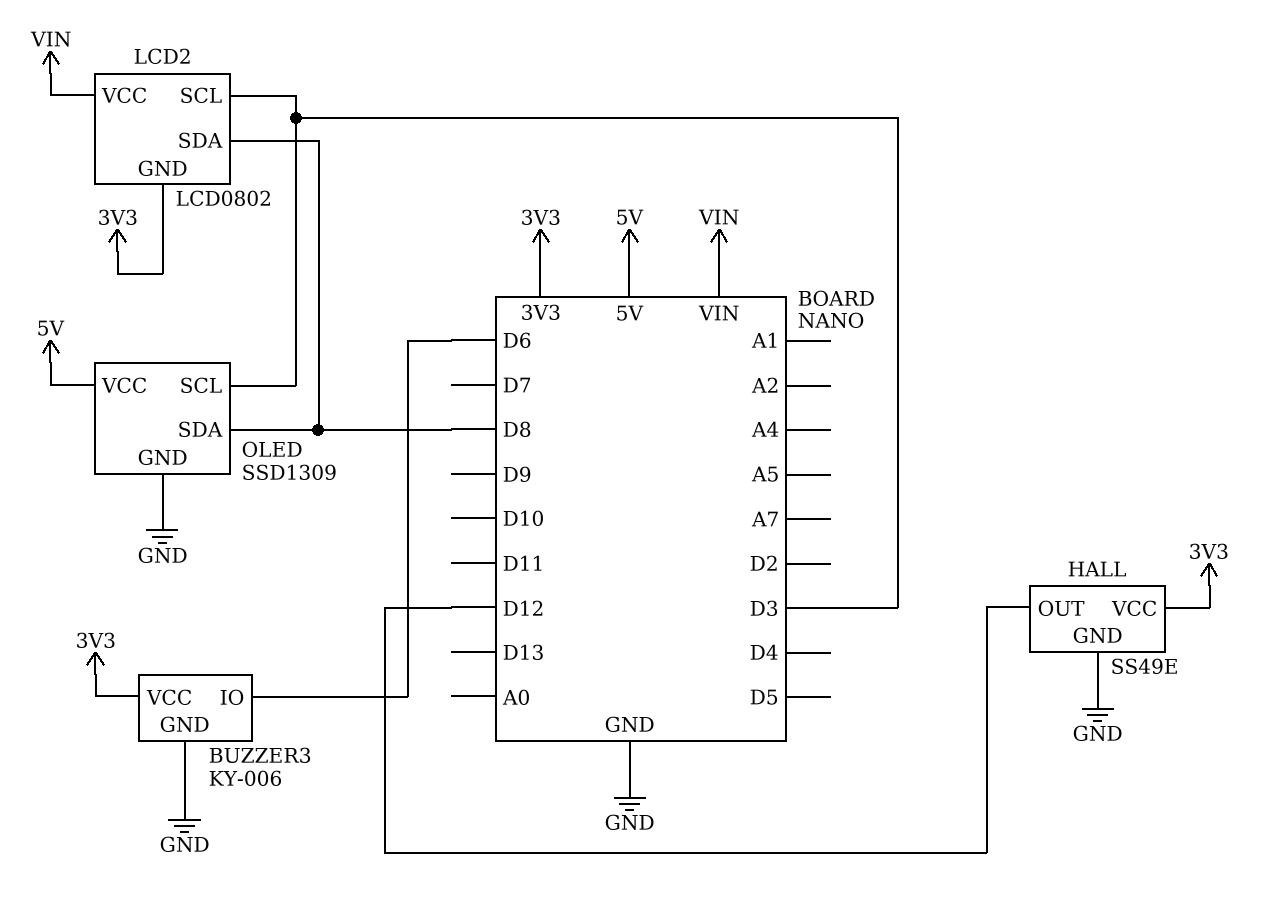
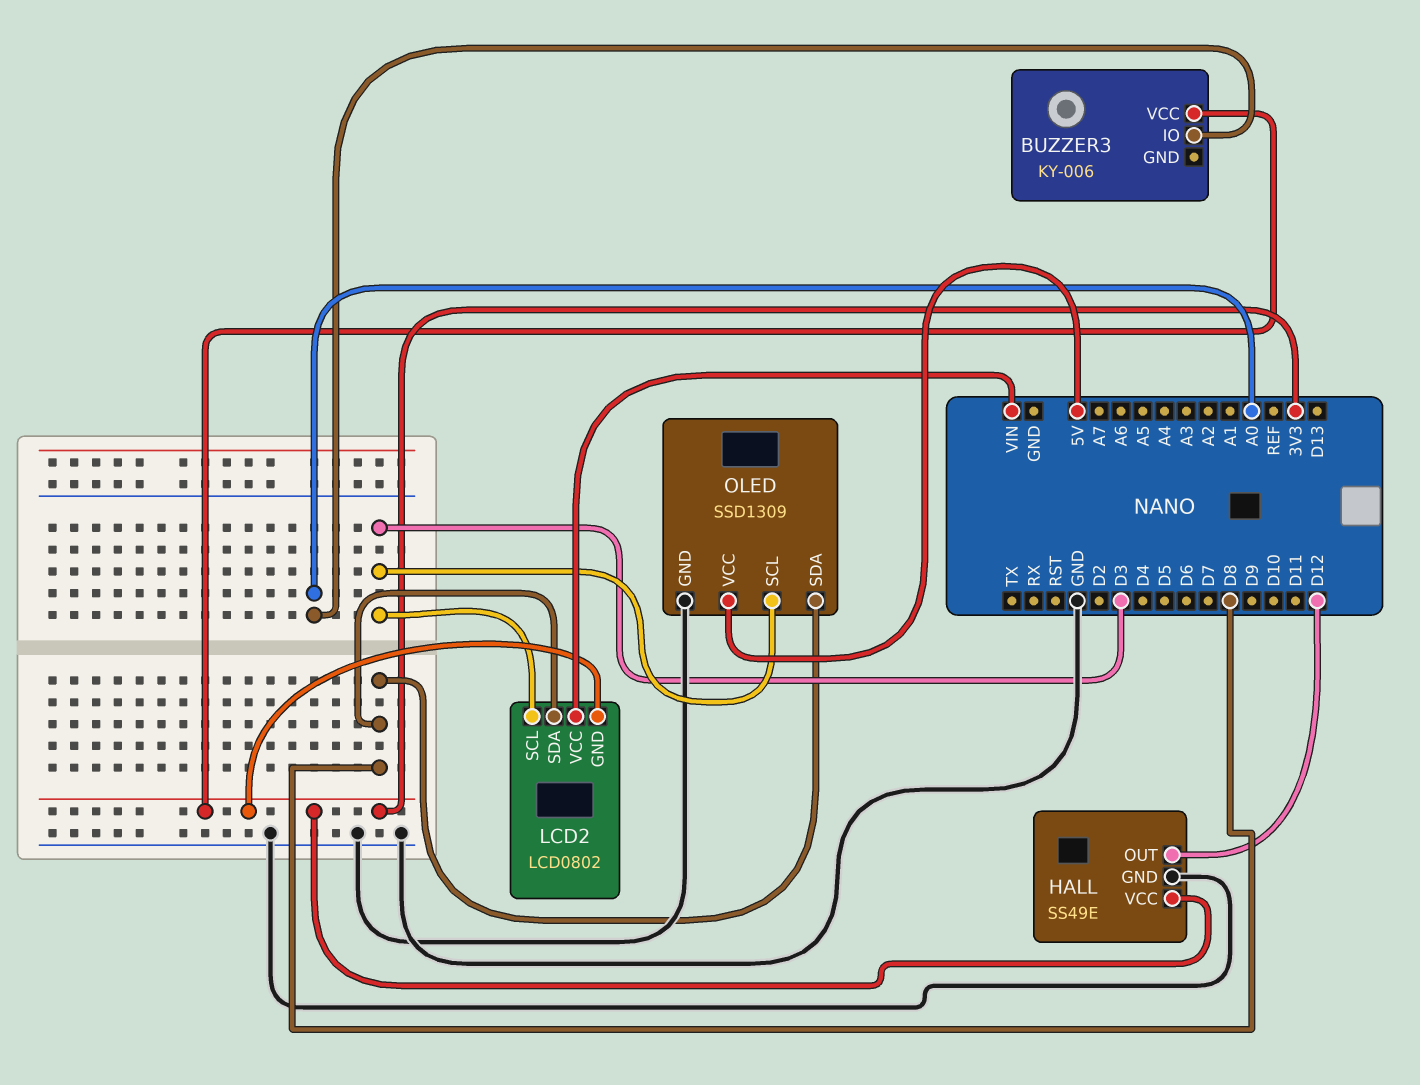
BUZZER3 pin GND: GND -> none
BUZZER3 pin IO: D6 -> A0

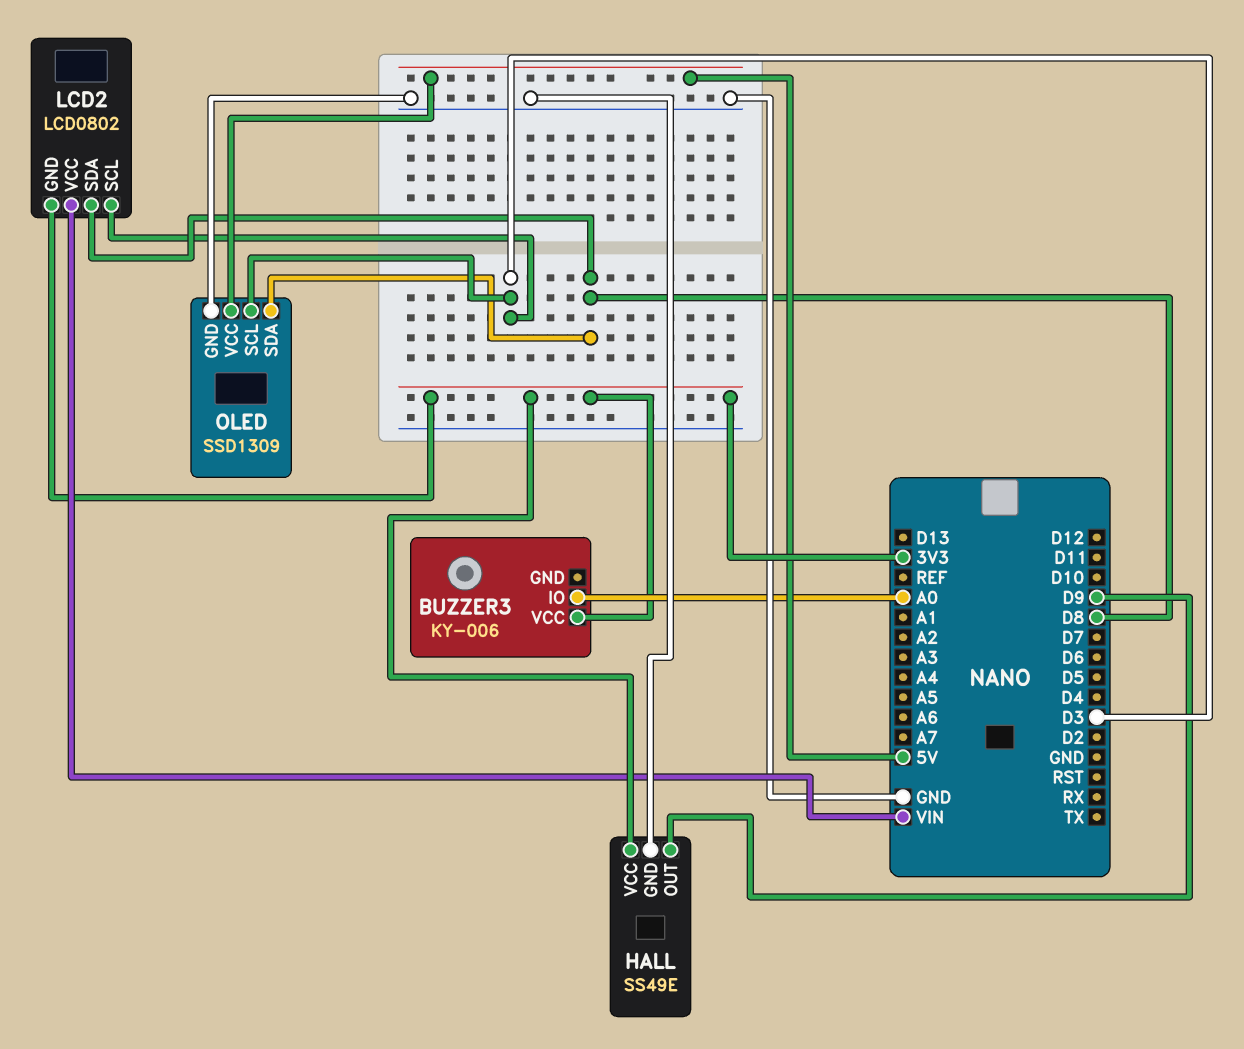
HALL pin OUT: D12 -> D9

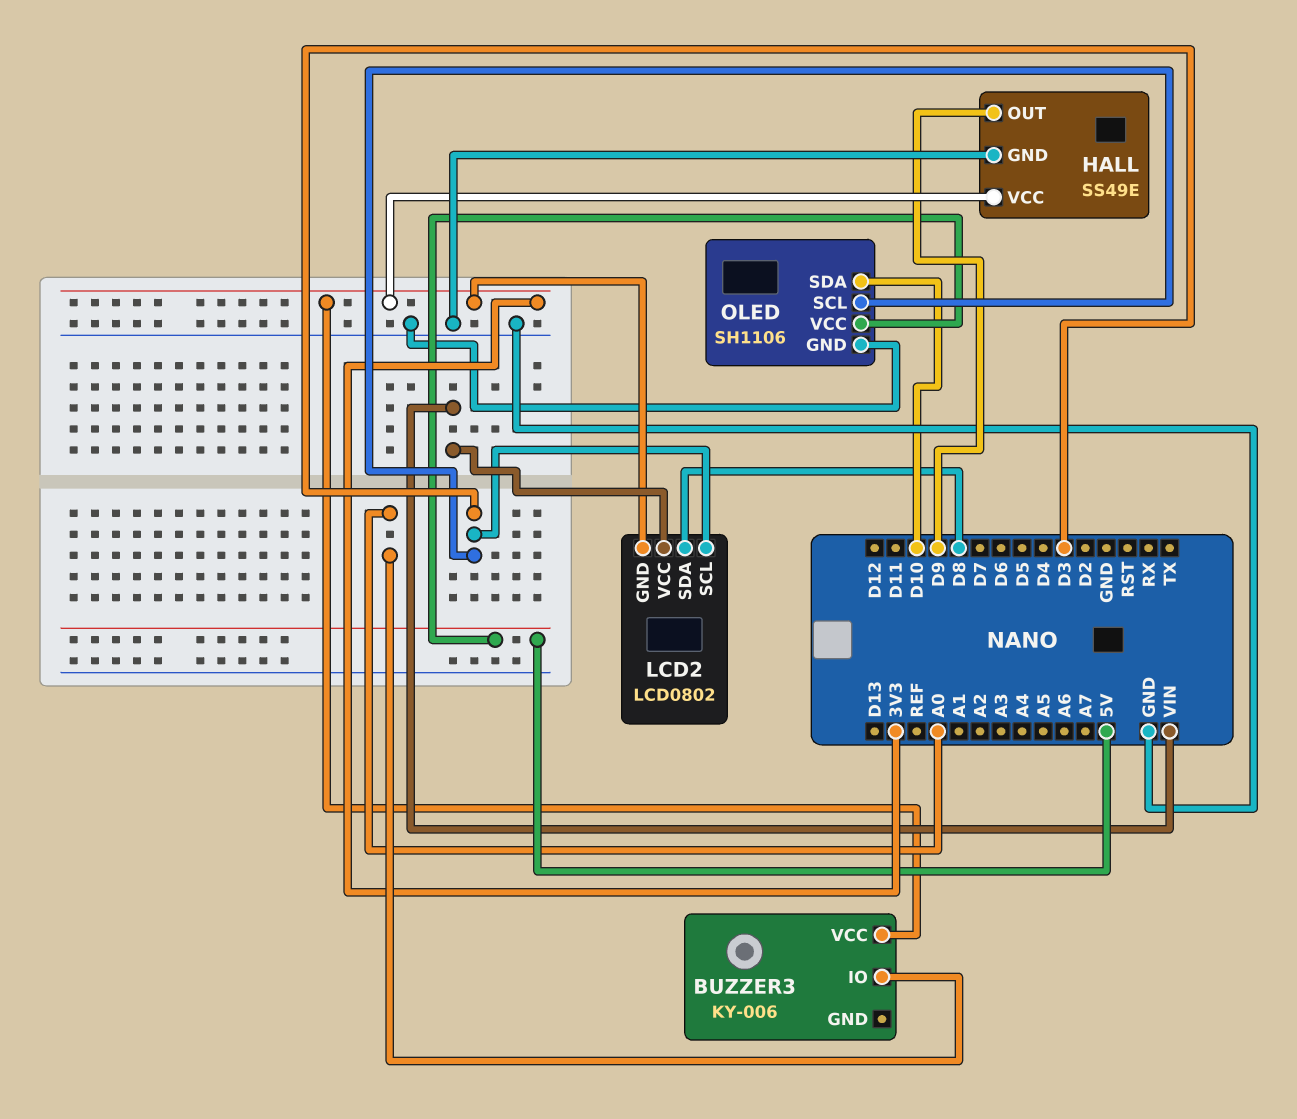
OLED: SSD1309 -> SH1106
OLED pin SDA: D8 -> D10

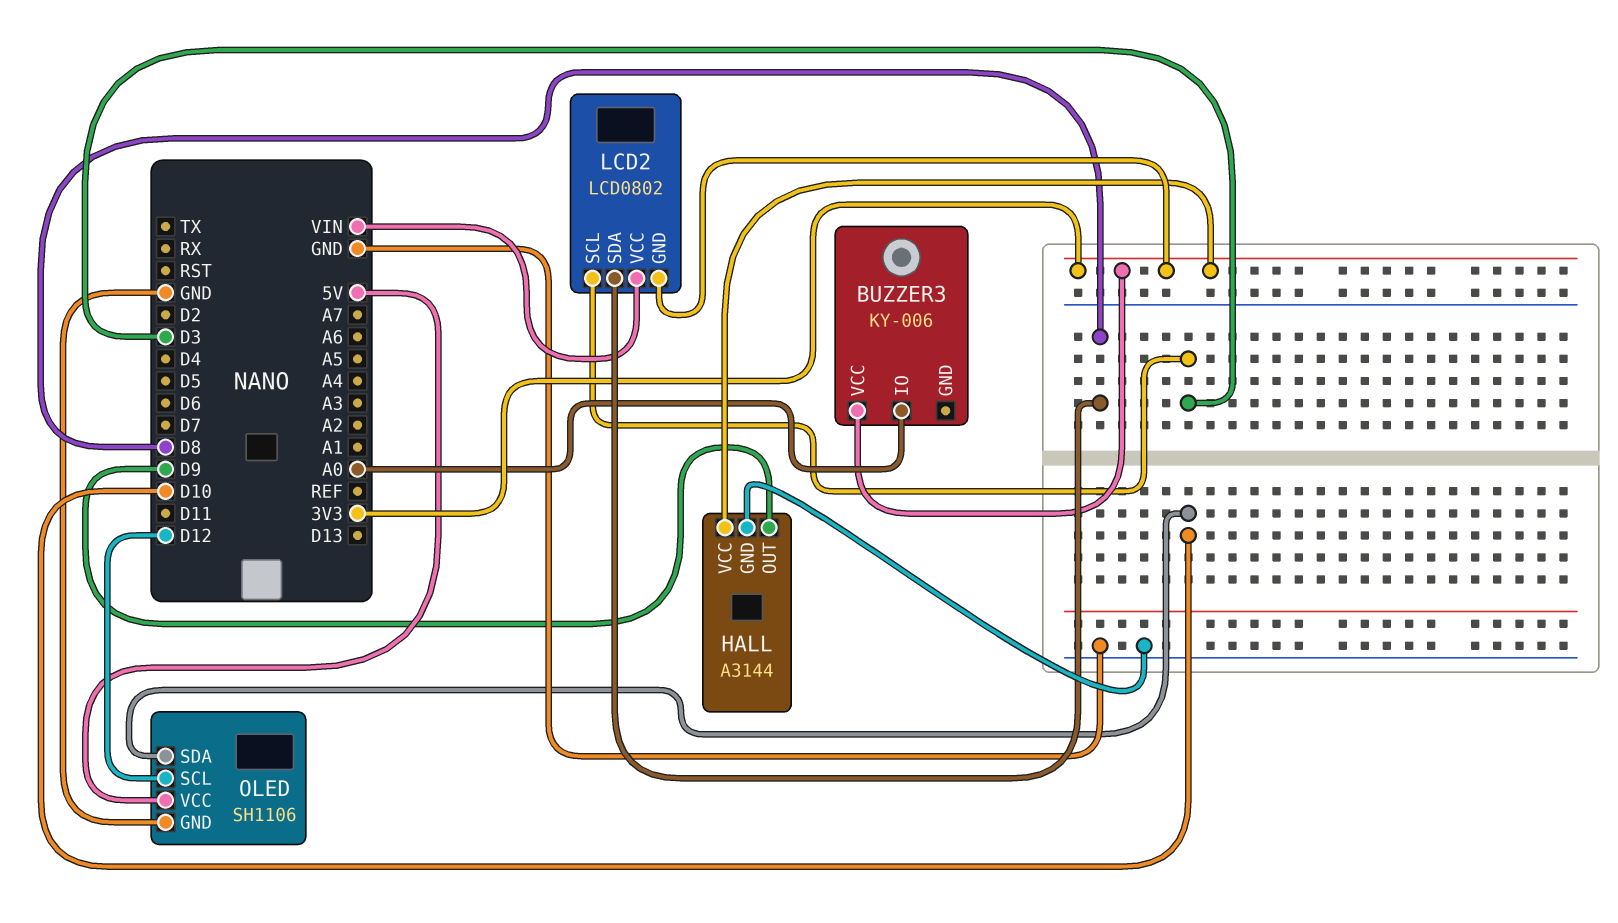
HALL: SS49E -> A3144
OLED pin SCL: D3 -> D12

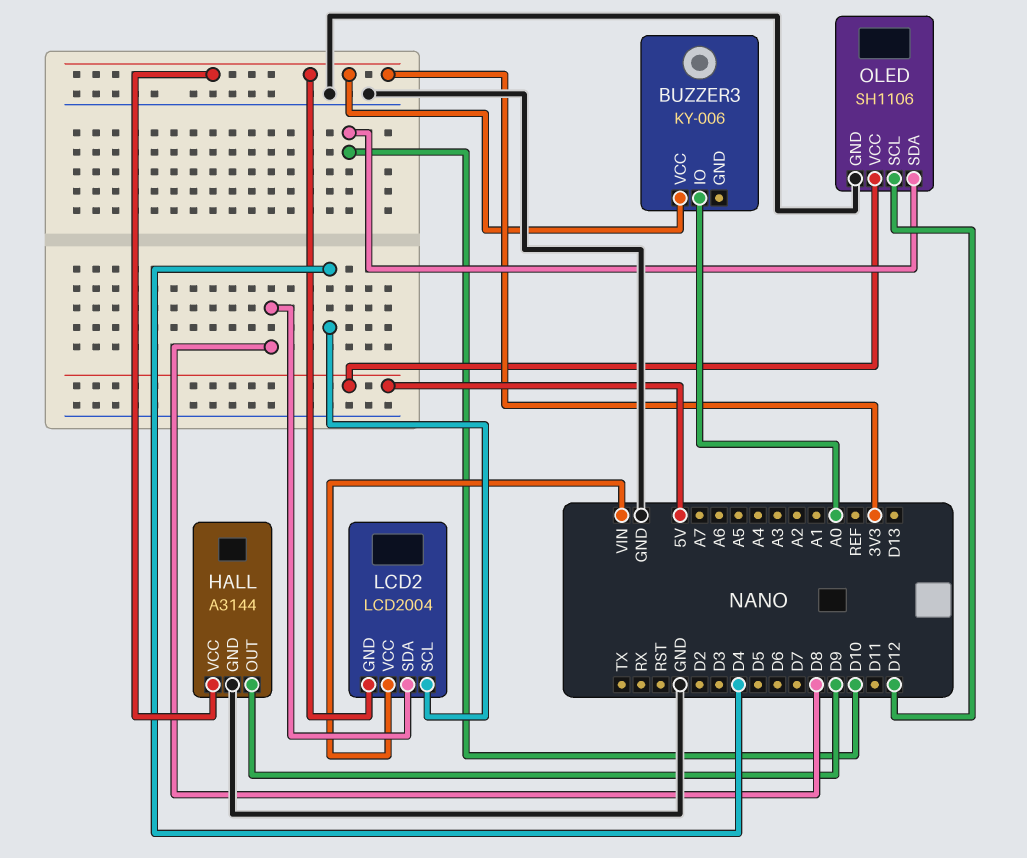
LCD2: LCD0802 -> LCD2004
LCD2 pin SCL: D3 -> D4

